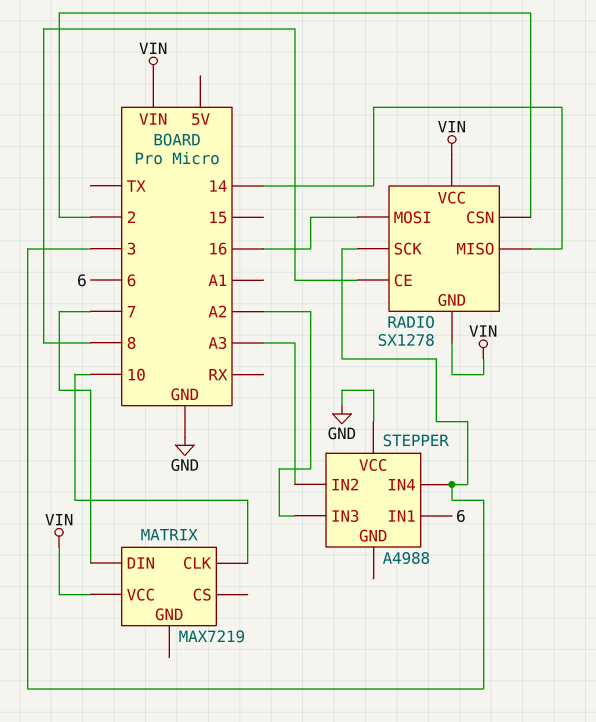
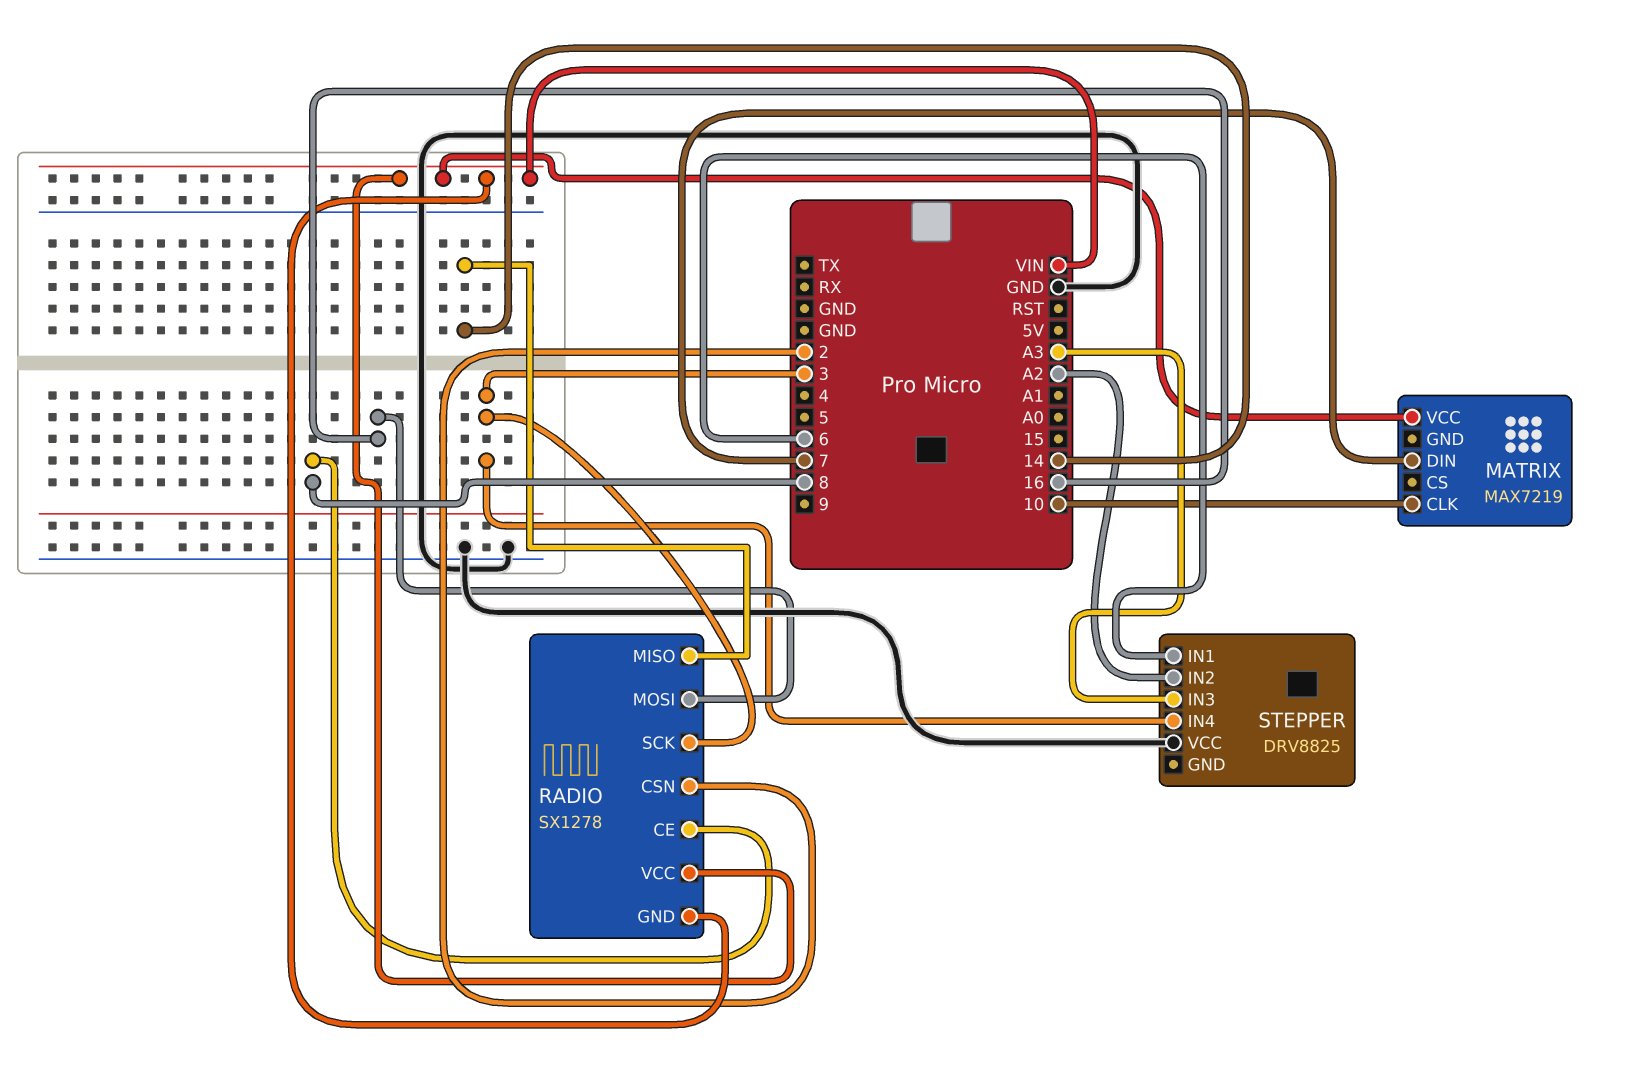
STEPPER: A4988 -> DRV8825
STEPPER pin IN2: A3 -> A2
STEPPER pin IN3: A2 -> A3

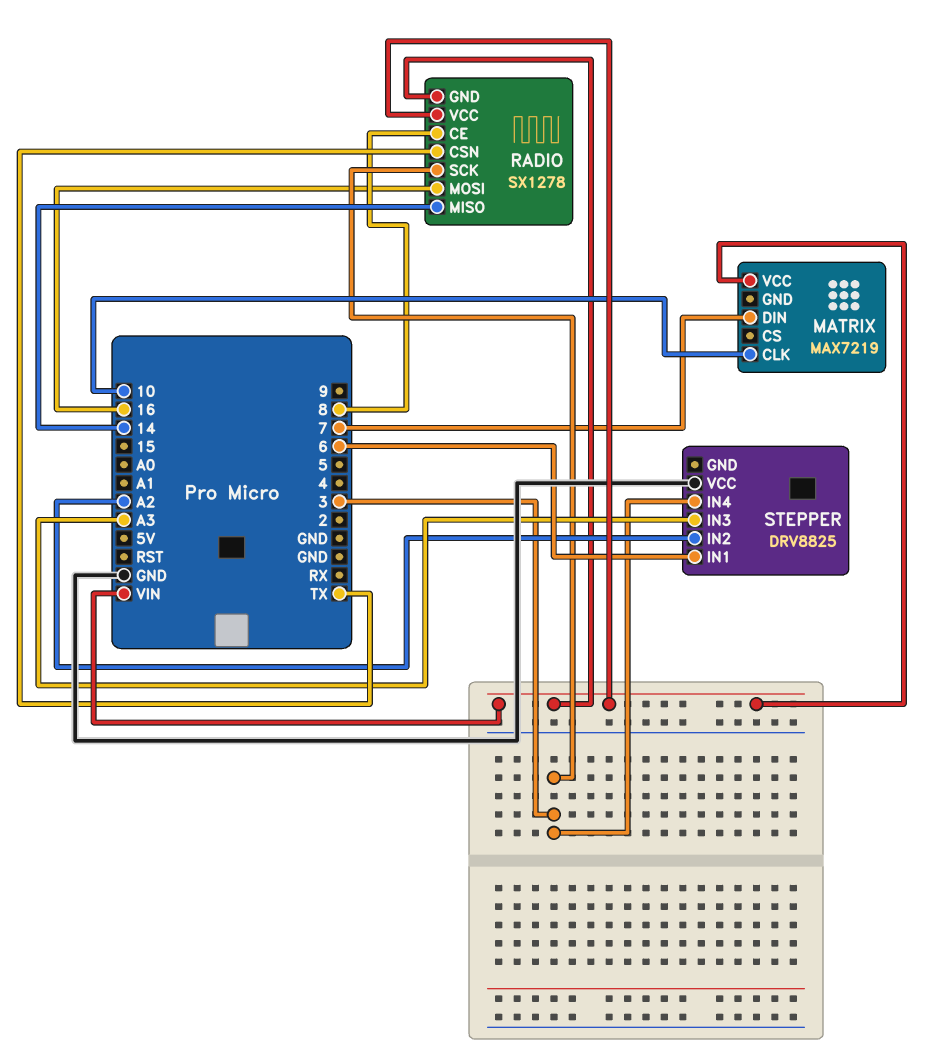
RADIO pin CSN: 2 -> TX

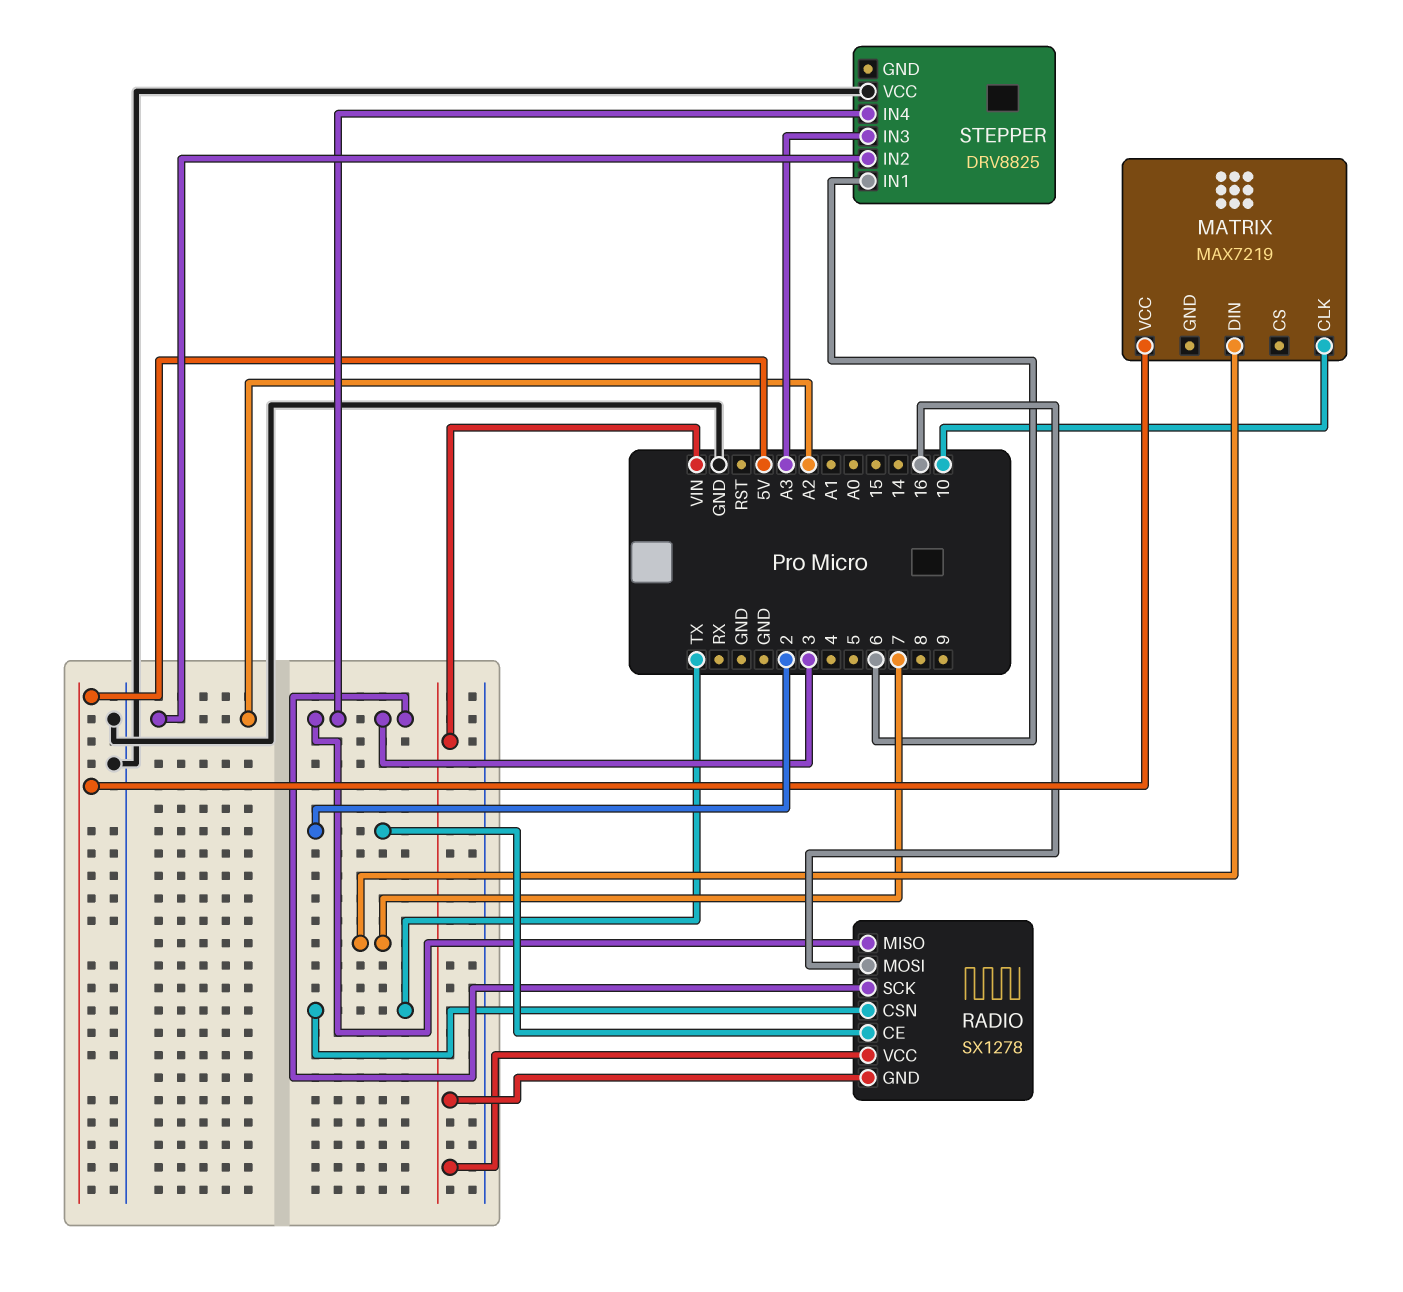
MATRIX pin VCC: VIN -> 5V
RADIO pin CE: 8 -> 2
RADIO pin MISO: 14 -> 3

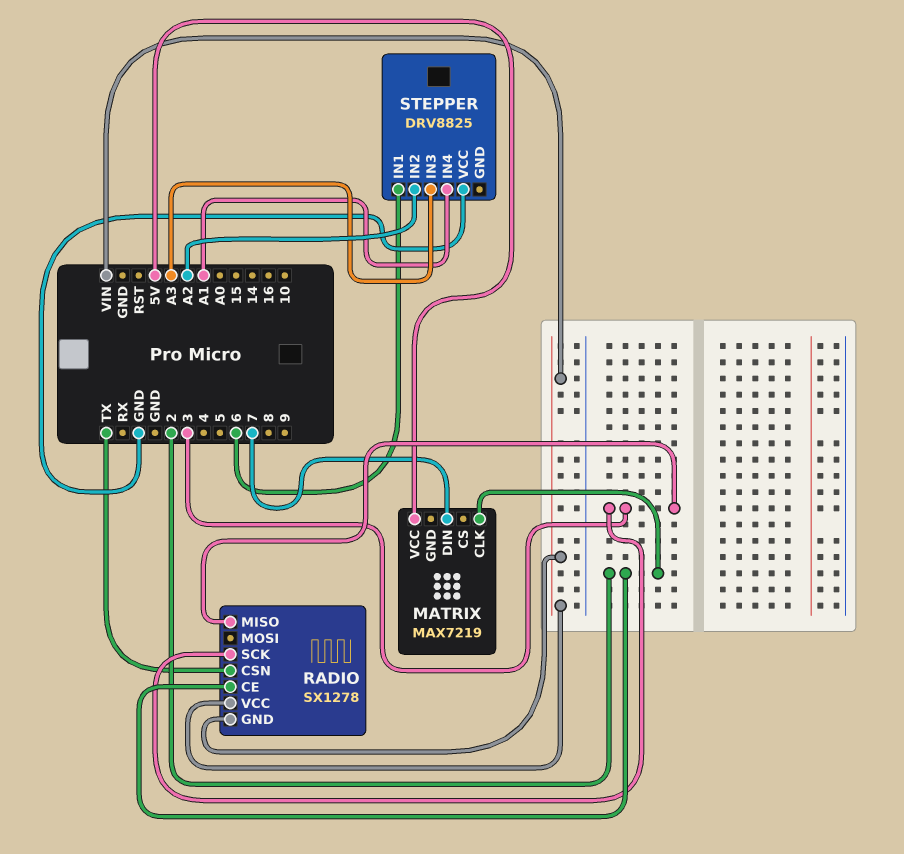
MATRIX pin CLK: 10 -> 2
RADIO pin MOSI: 16 -> none
STEPPER pin IN4: 3 -> A1

